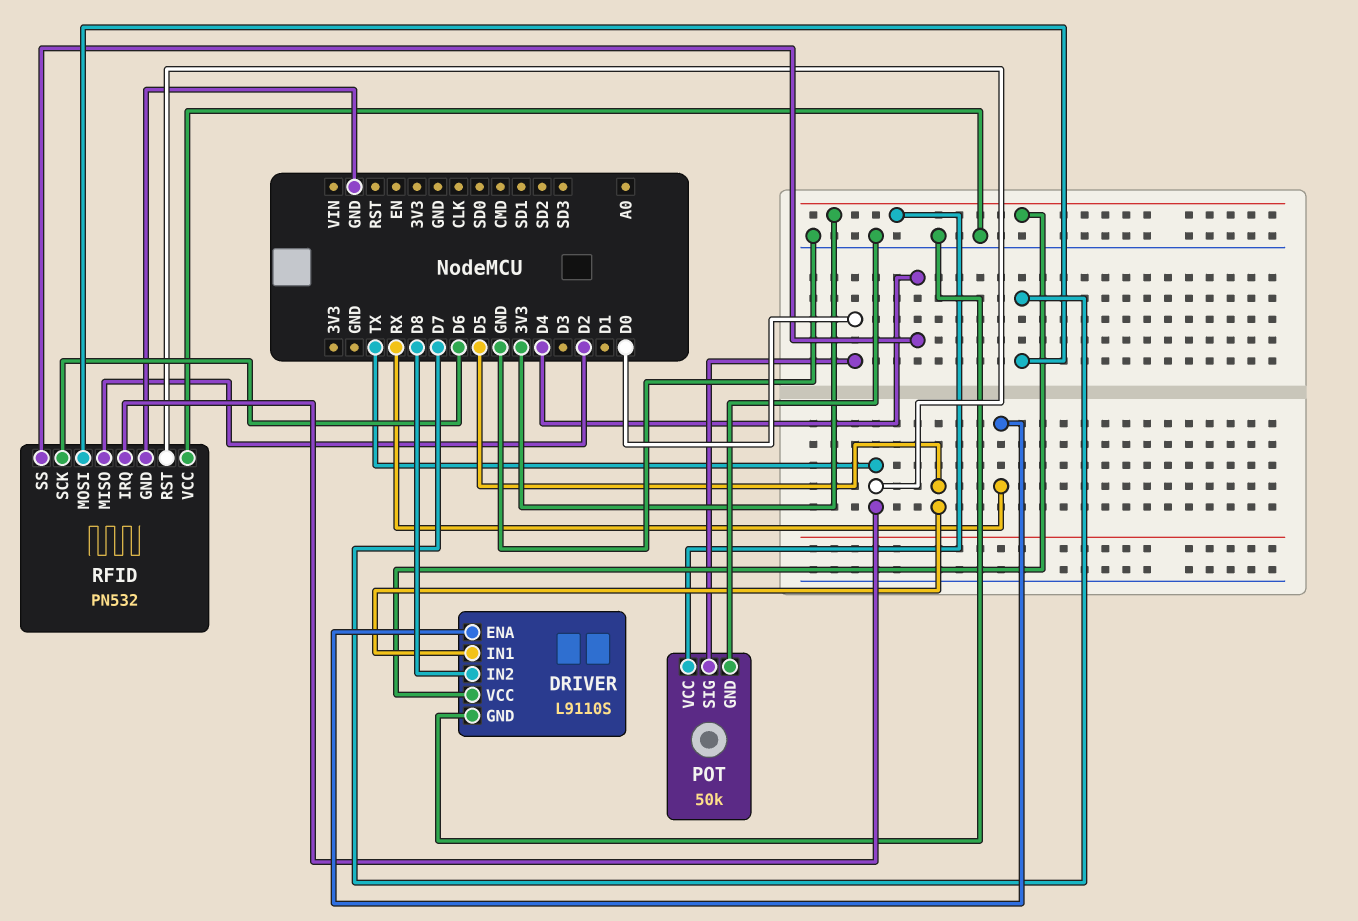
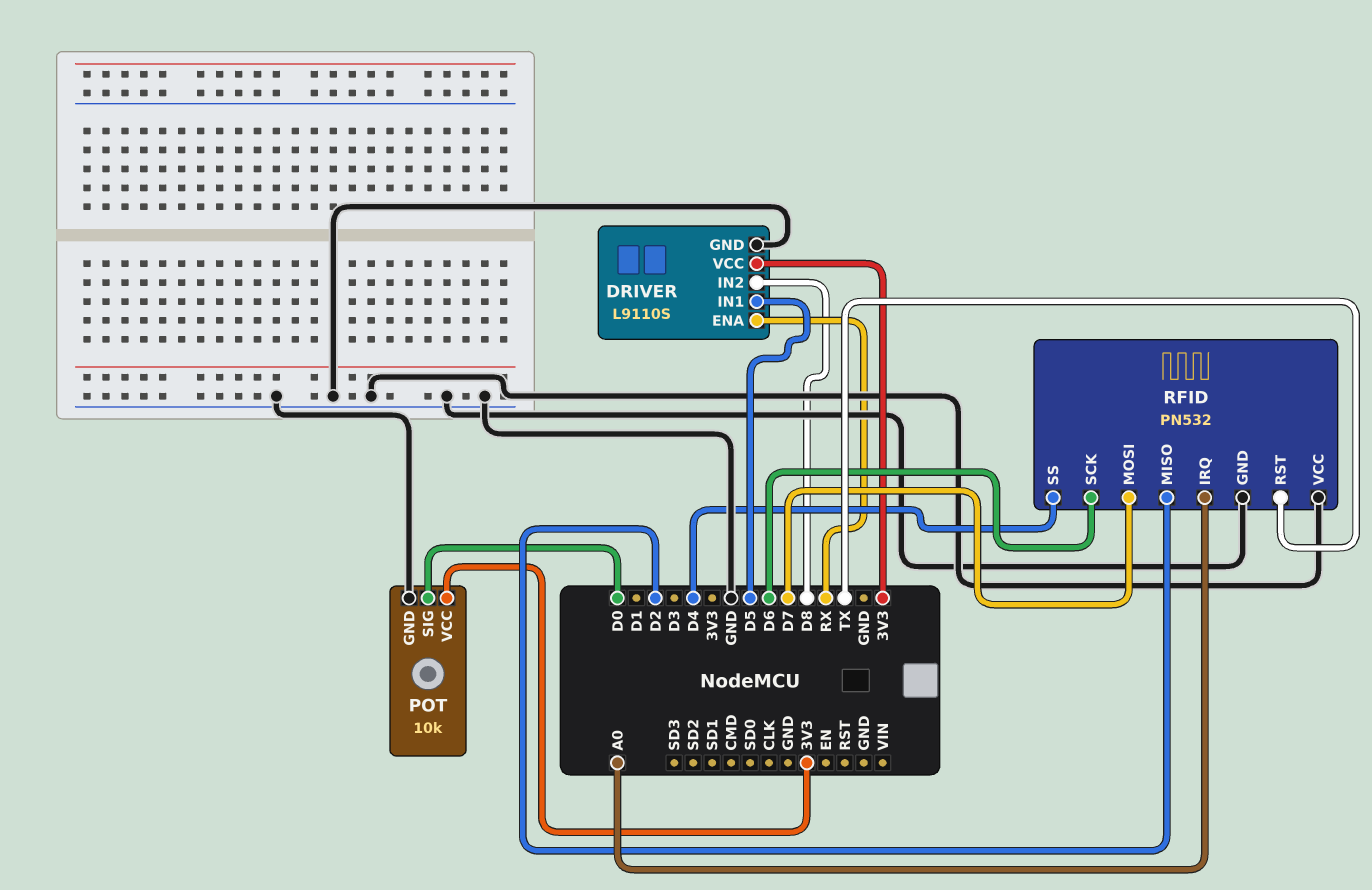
POT: 50k -> 10k
RFID pin IRQ: TX -> A0

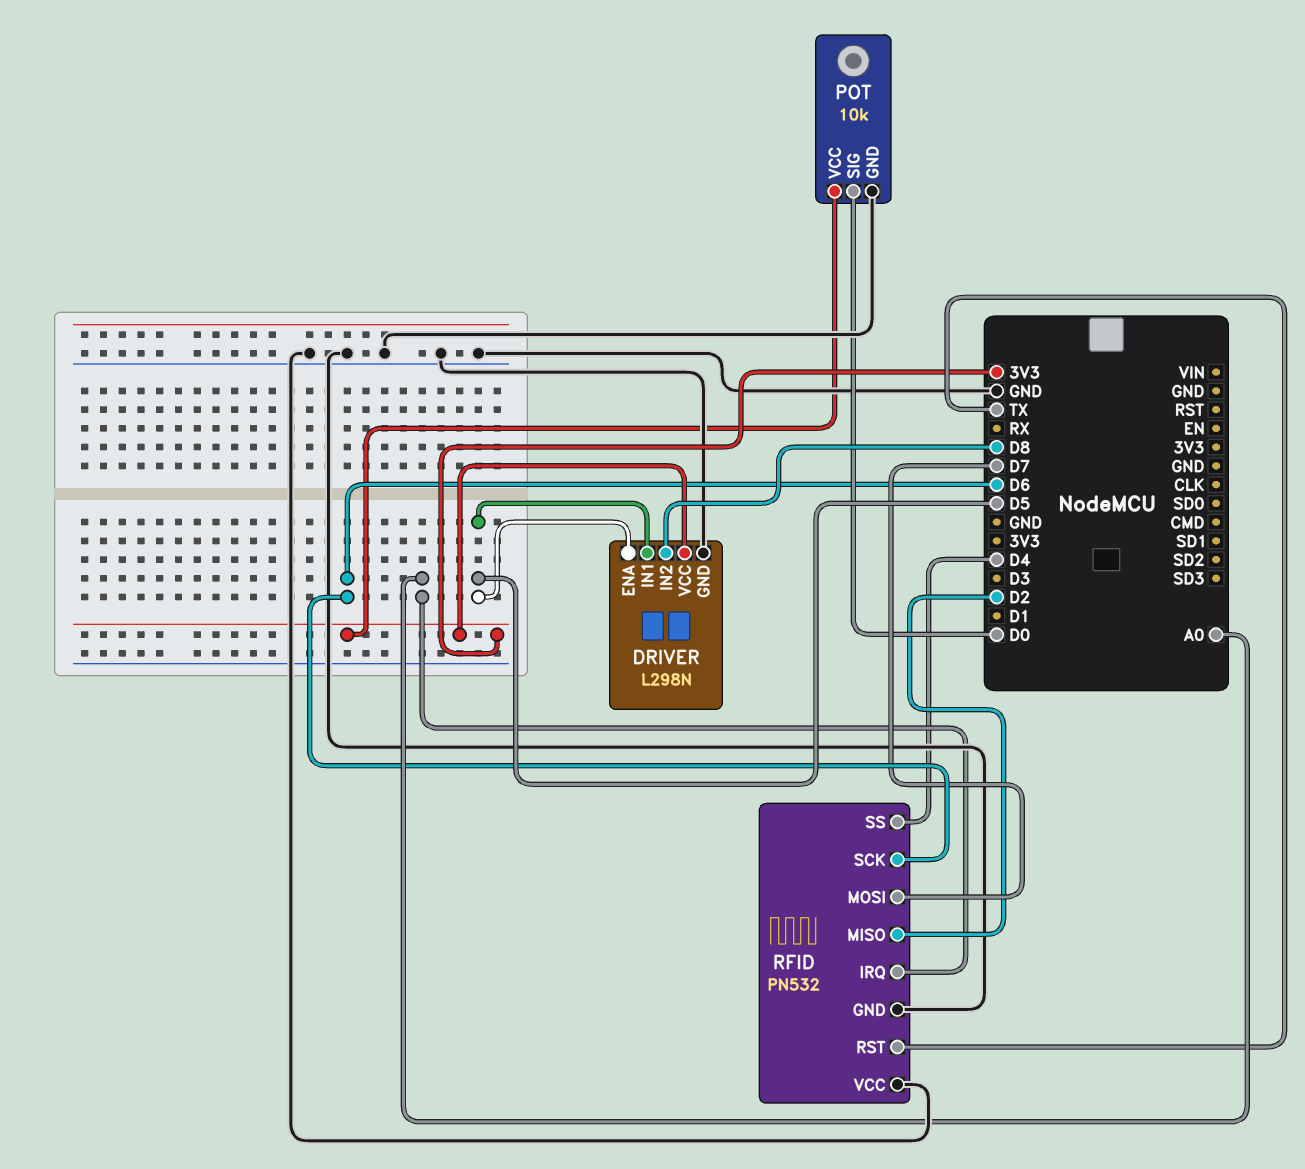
DRIVER: L9110S -> L298N
DRIVER pin ENA: RX -> D5

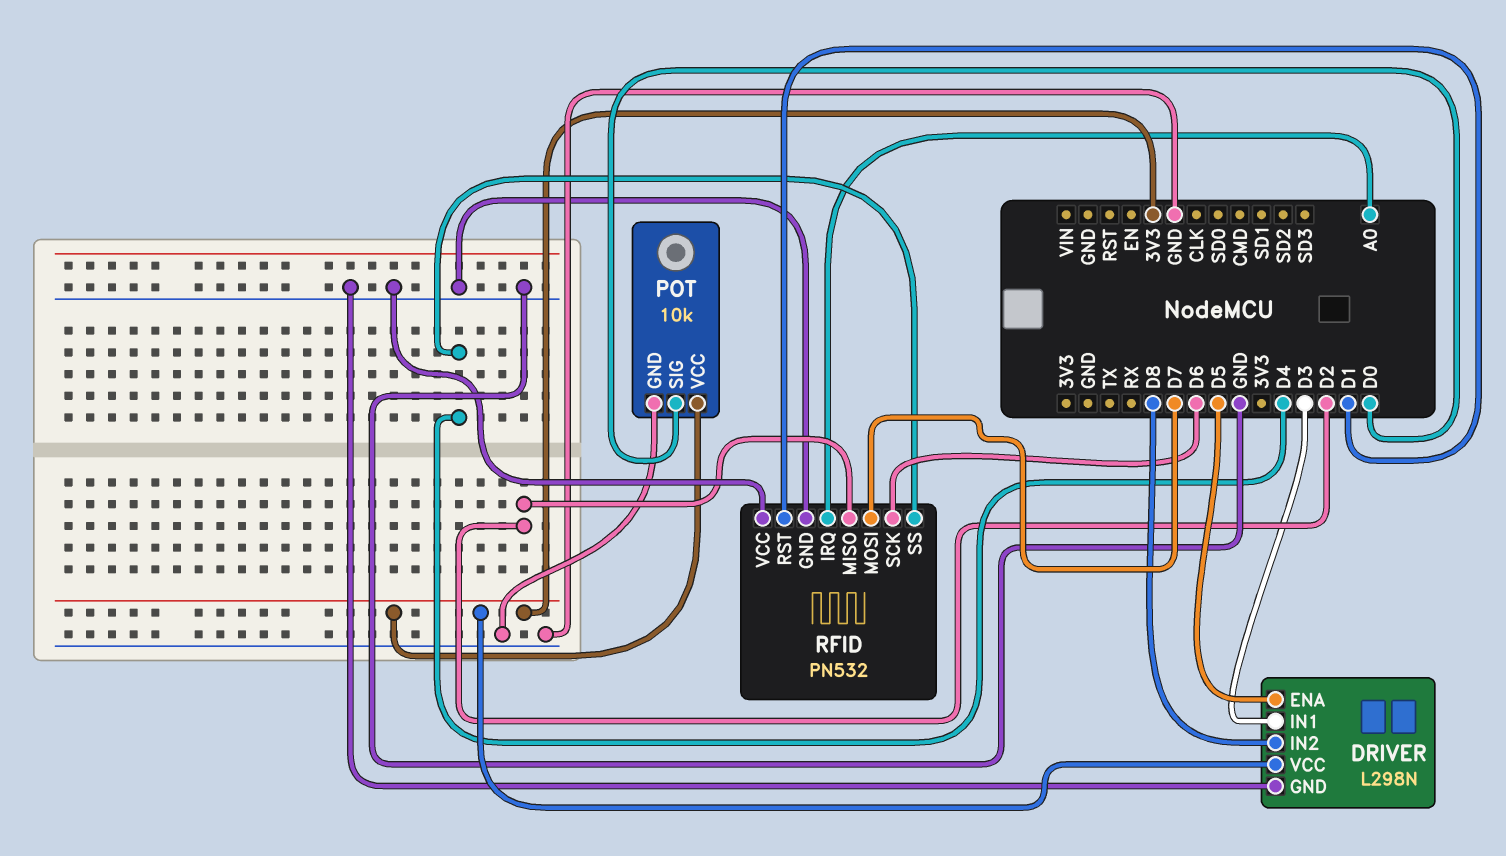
DRIVER pin IN1: D5 -> D3
RFID pin RST: TX -> D1

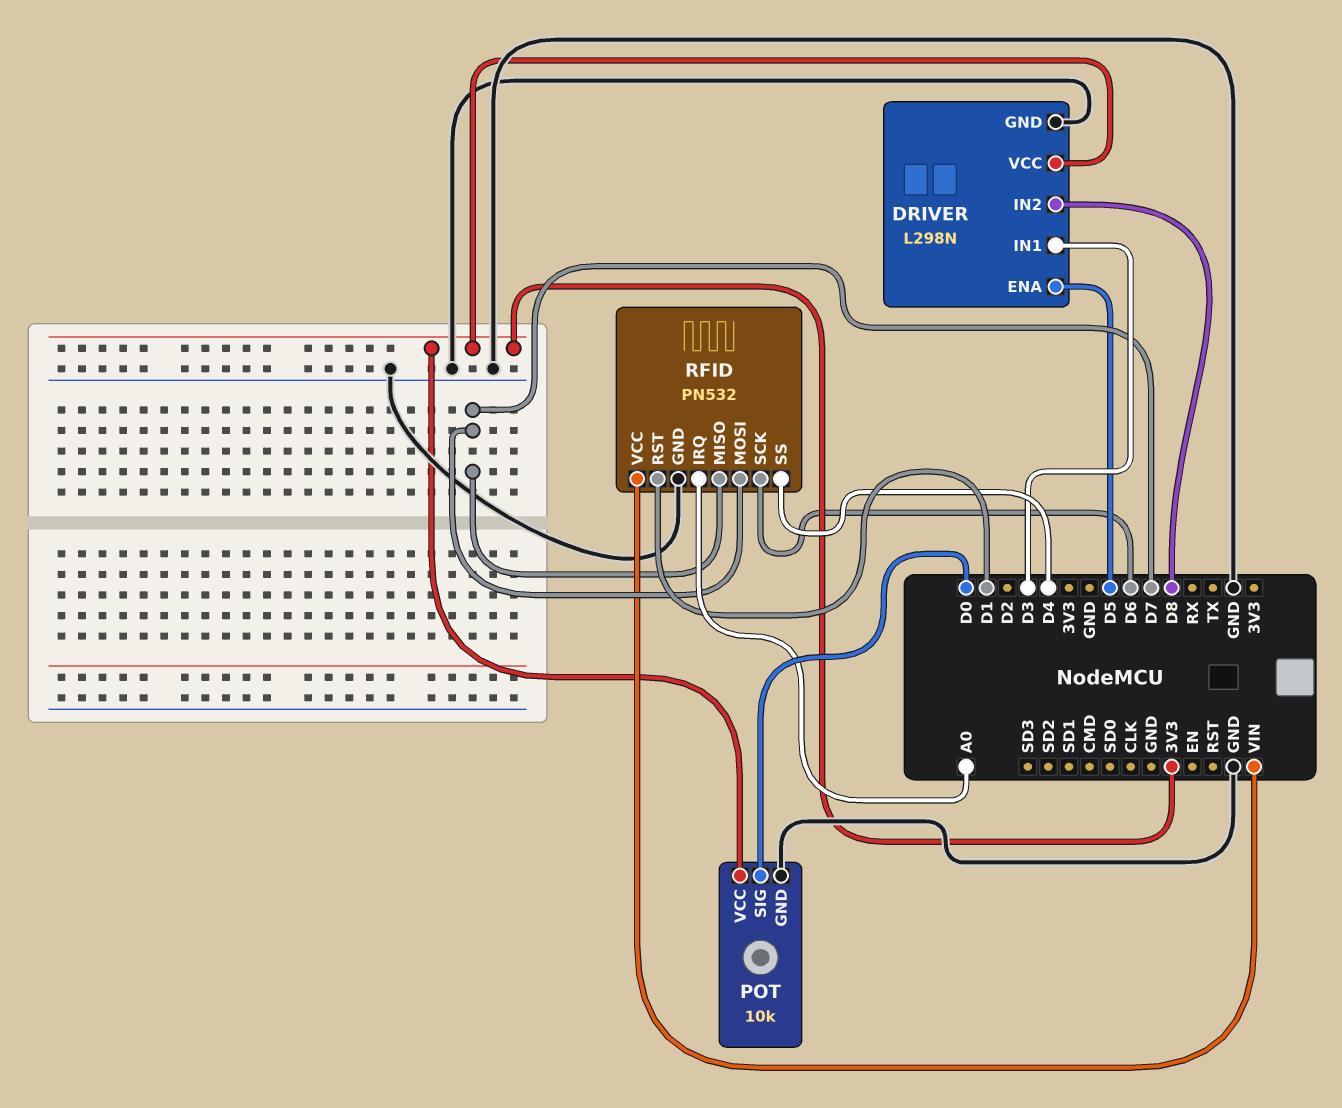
RFID pin MISO: D2 -> D7
RFID pin VCC: GND -> VIN

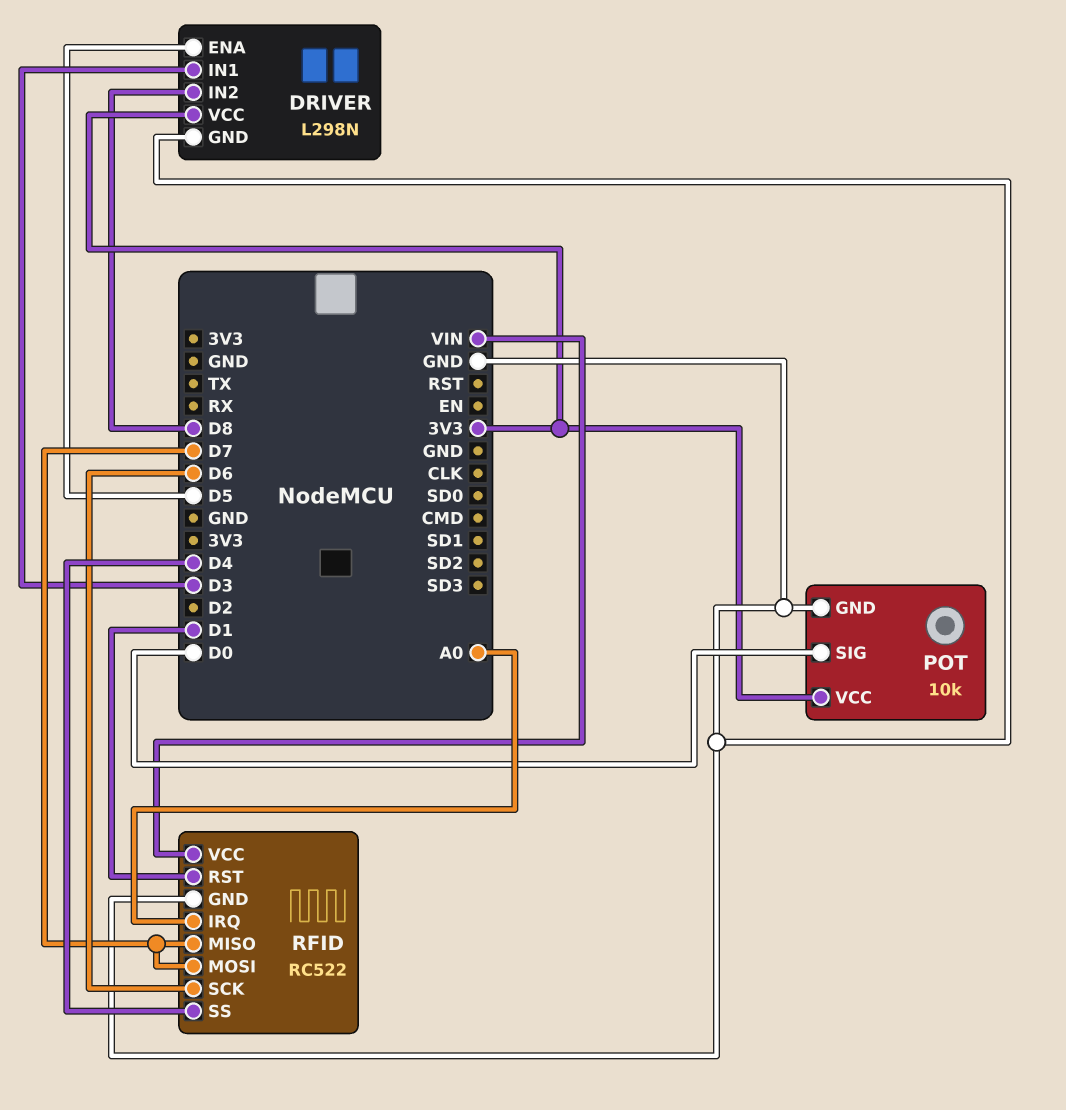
RFID: PN532 -> RC522

